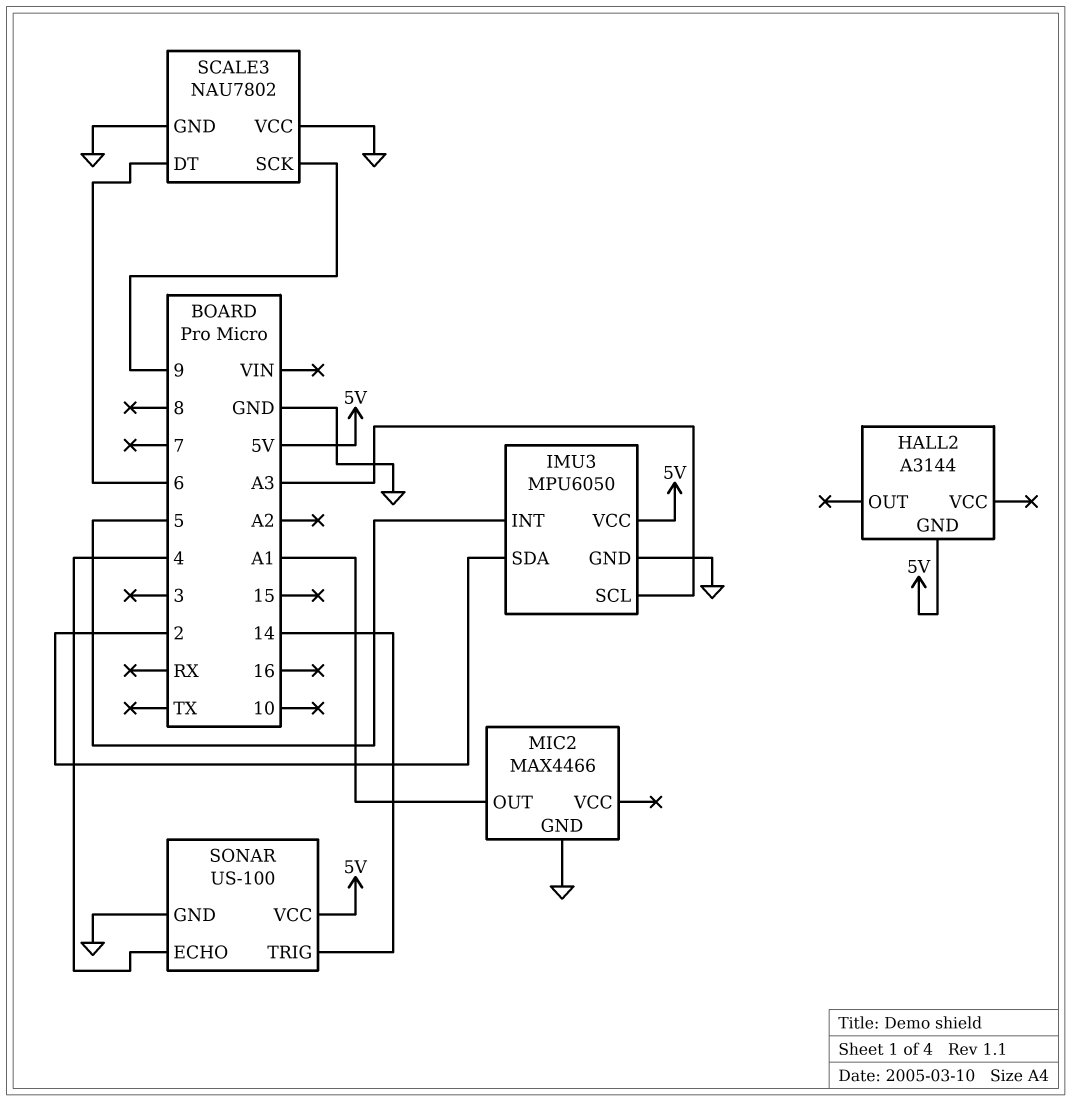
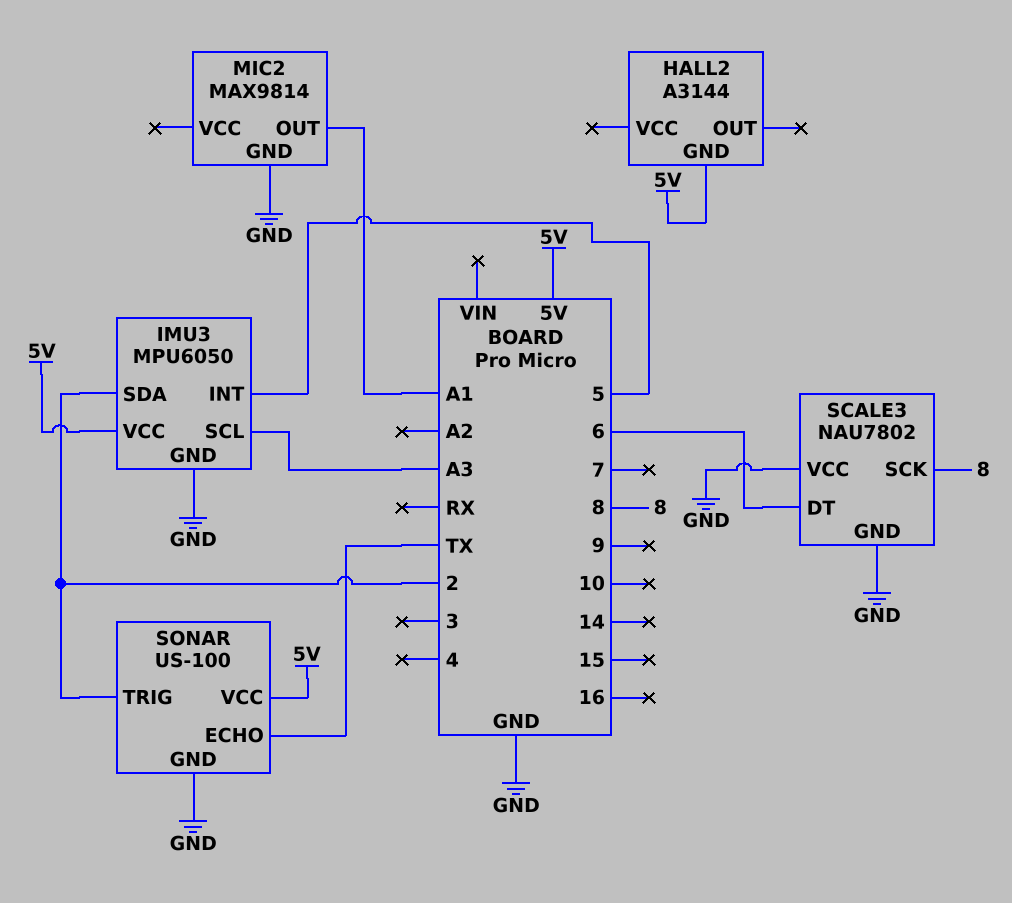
MIC2: MAX4466 -> MAX9814
SCALE3 pin SCK: 9 -> 8
SONAR pin ECHO: 4 -> TX
SONAR pin TRIG: 14 -> 2

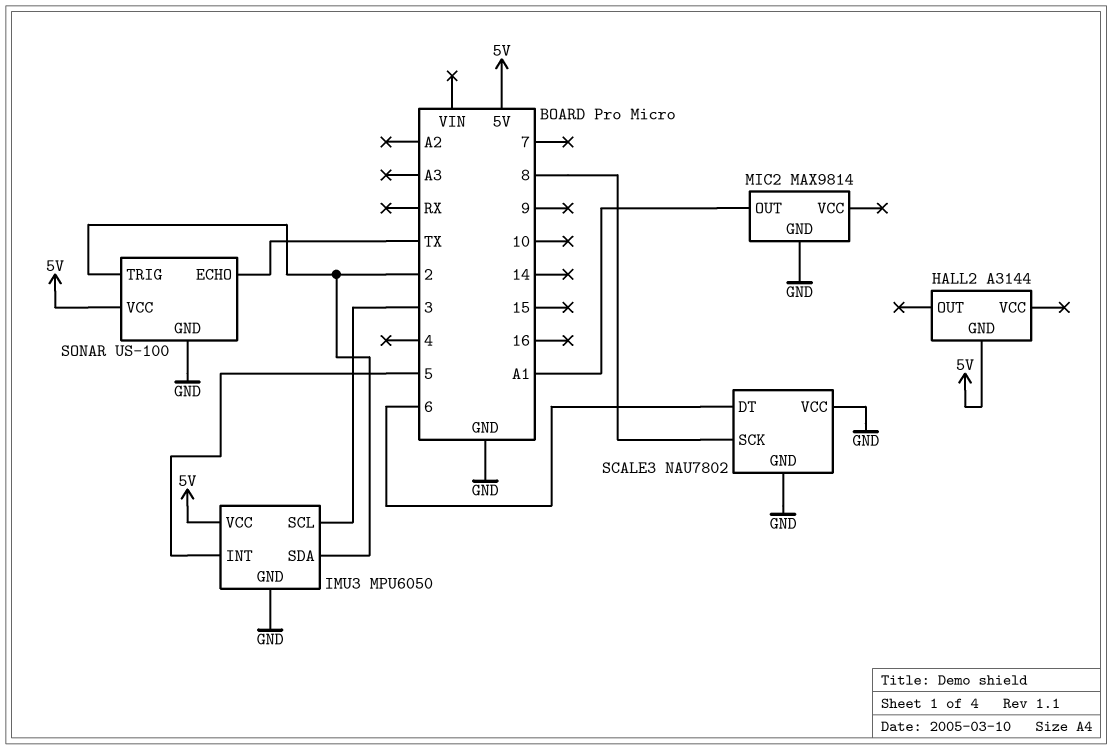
IMU3 pin SCL: A3 -> 3

